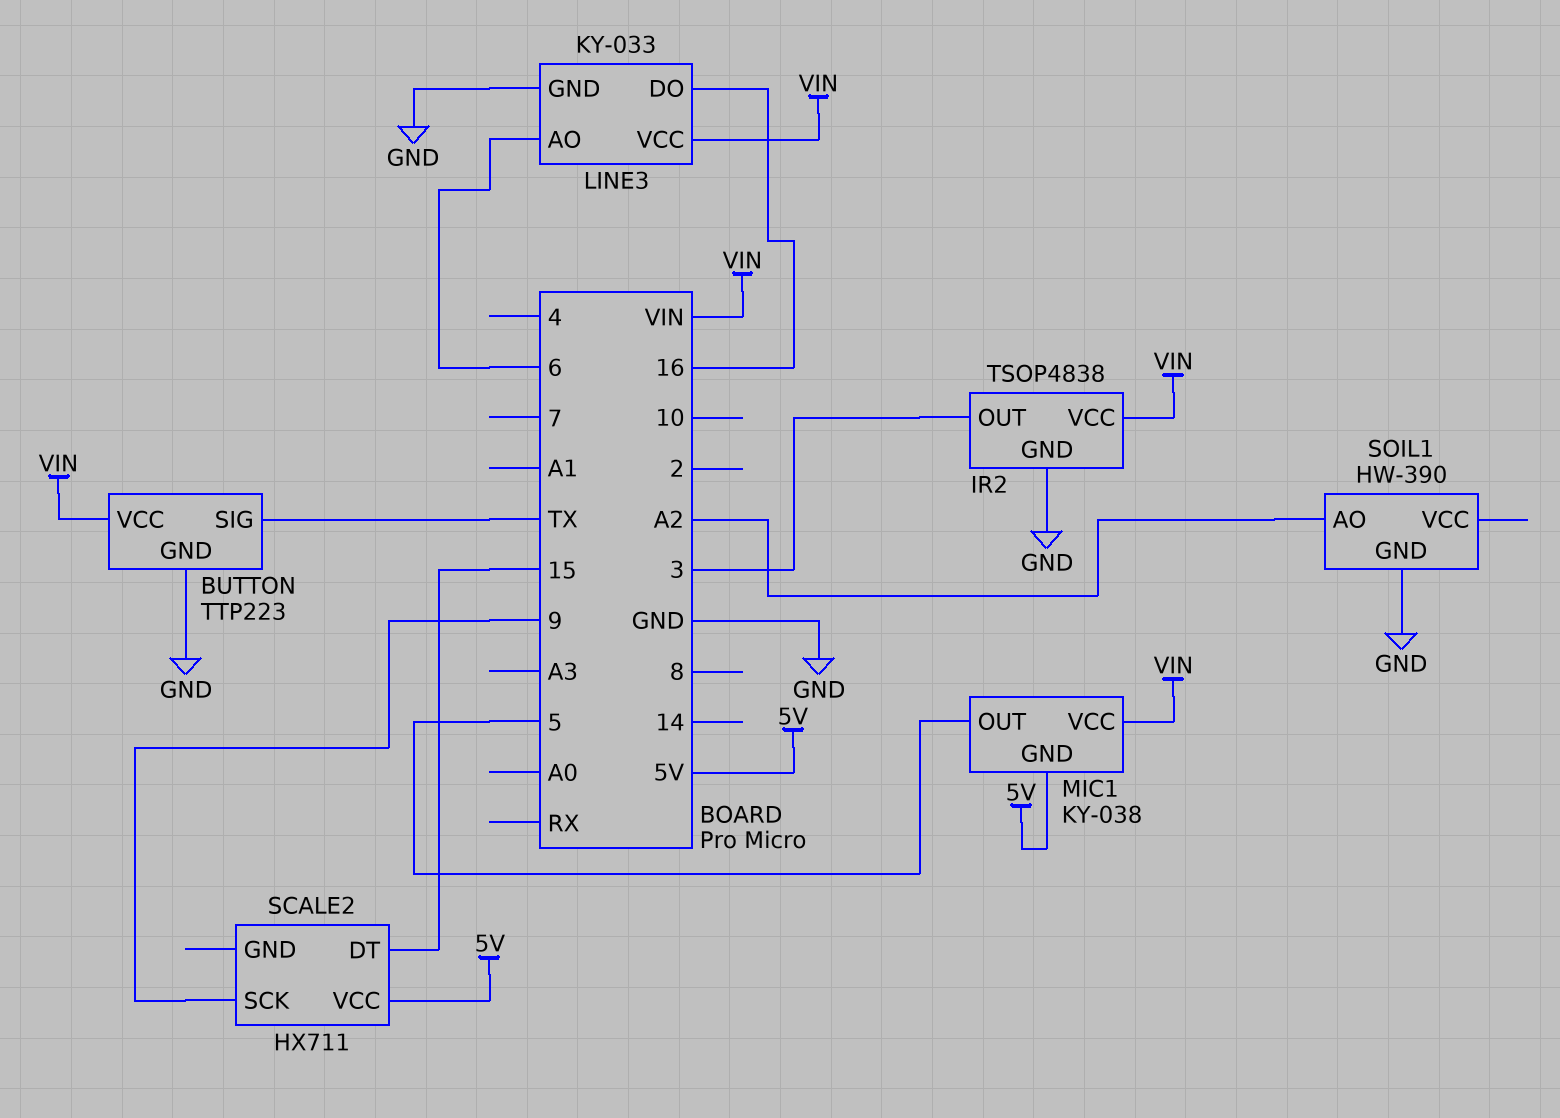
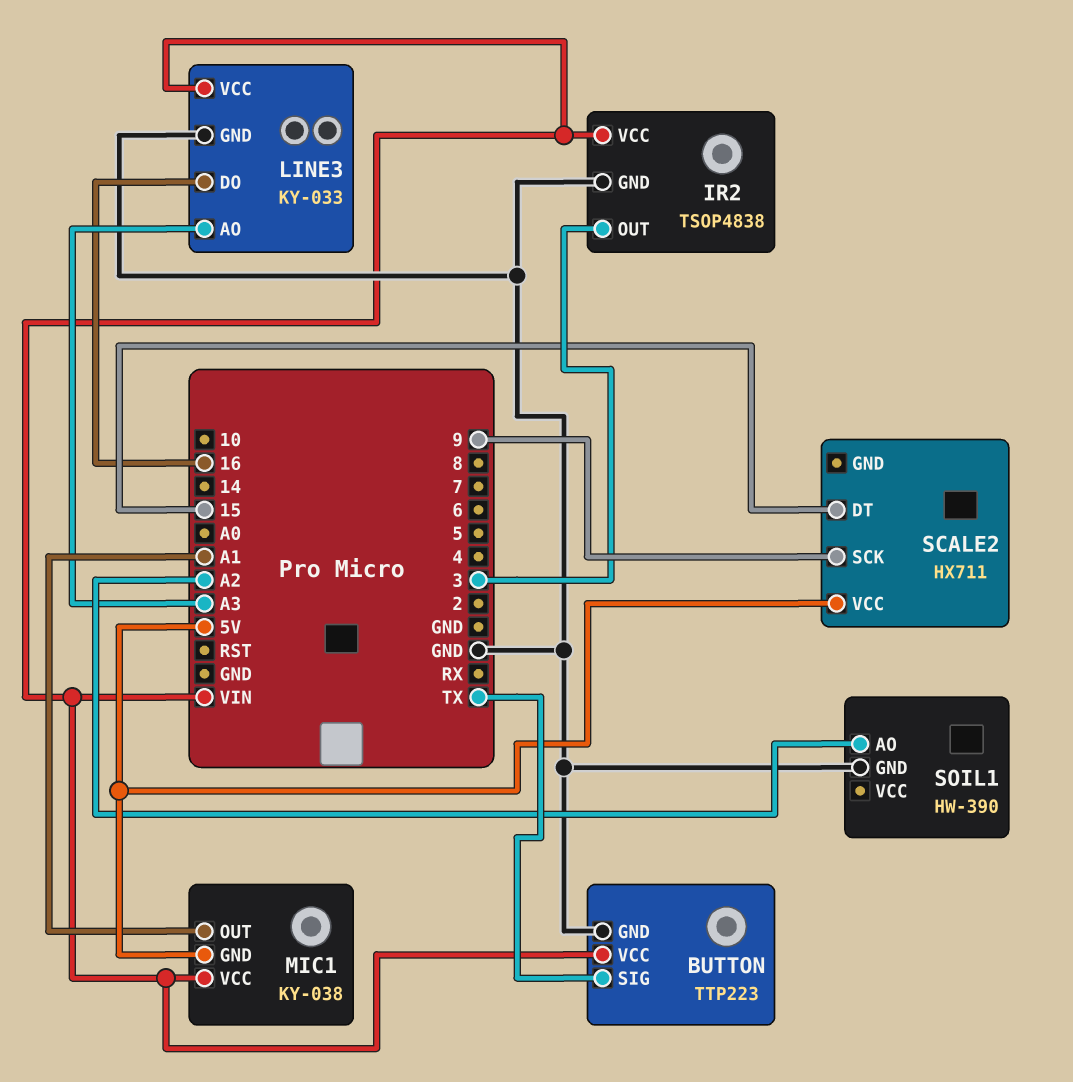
LINE3 pin AO: 6 -> A3
MIC1 pin OUT: 5 -> A1

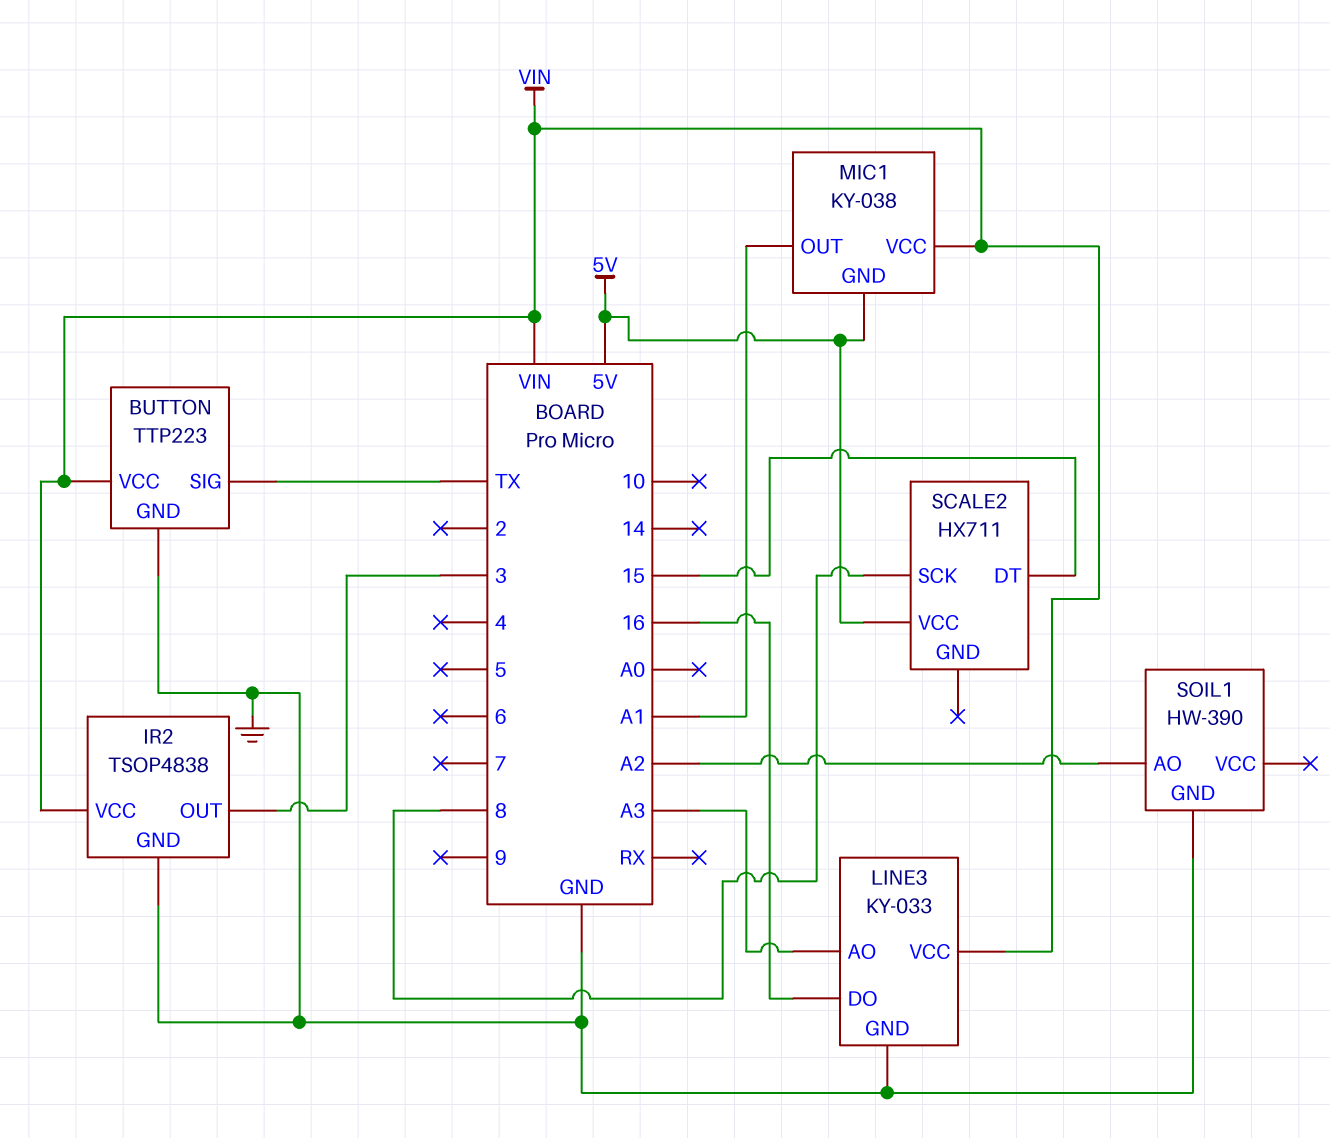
SCALE2 pin SCK: 9 -> 8

